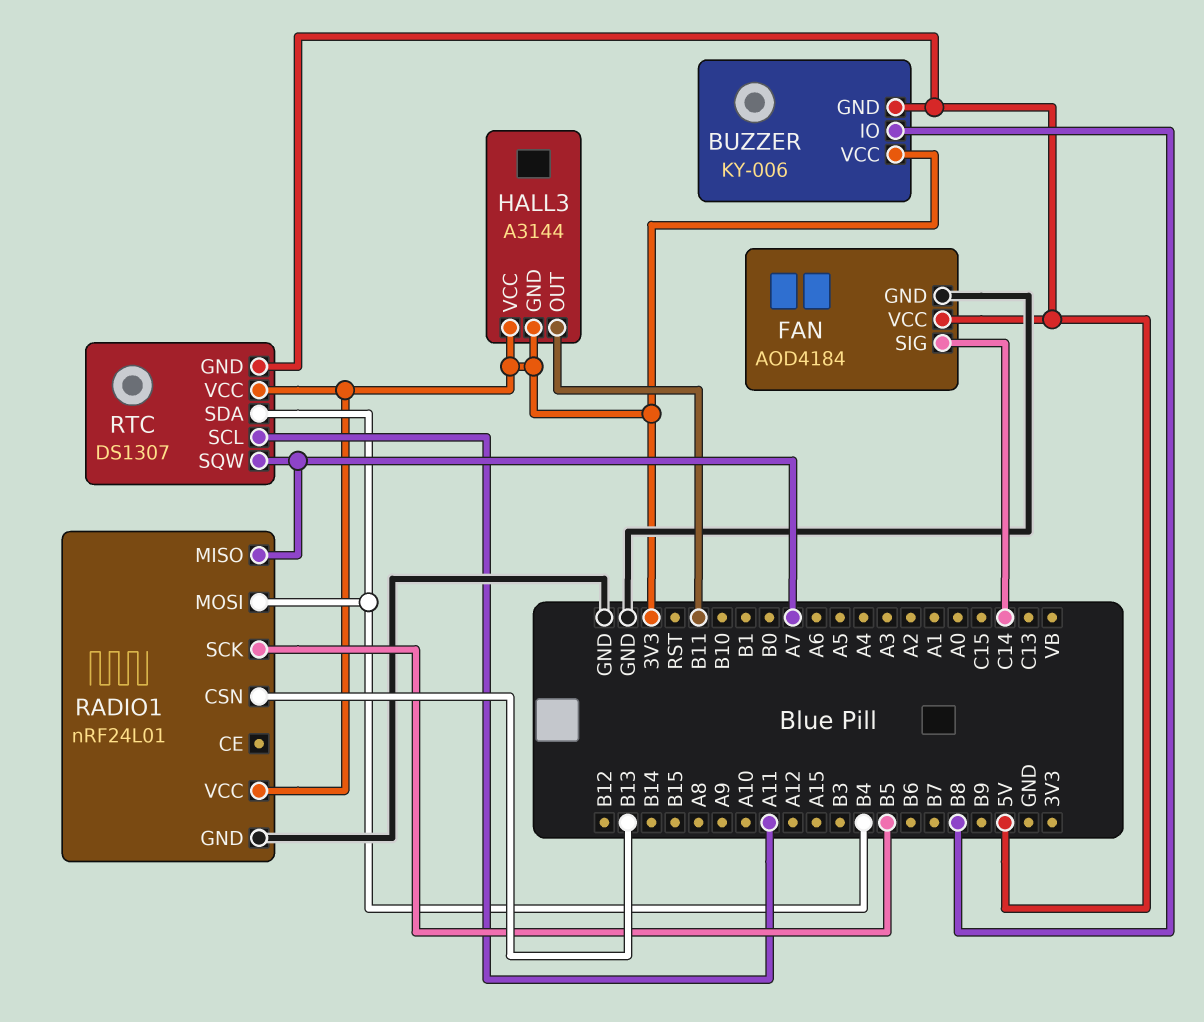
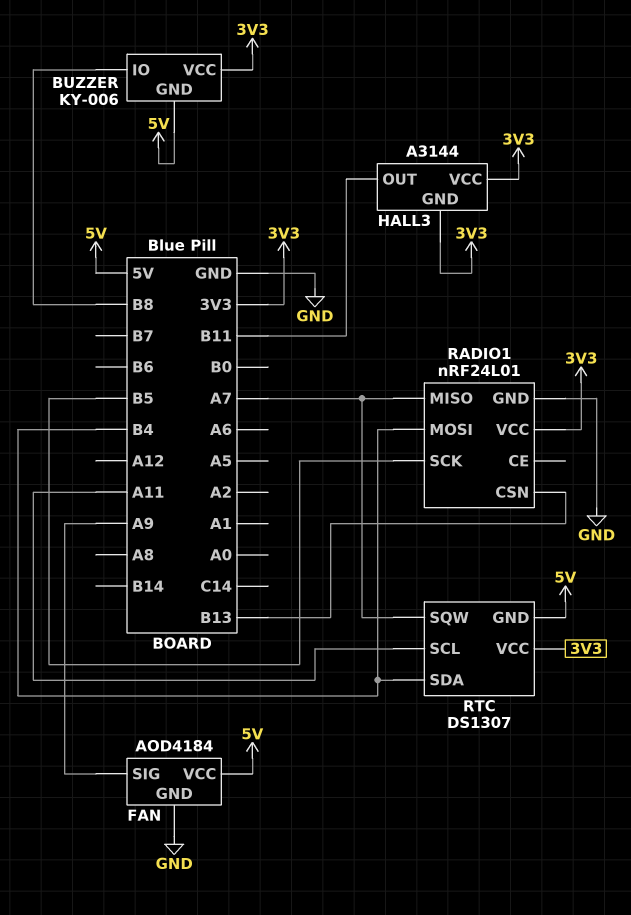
FAN pin SIG: C14 -> A9

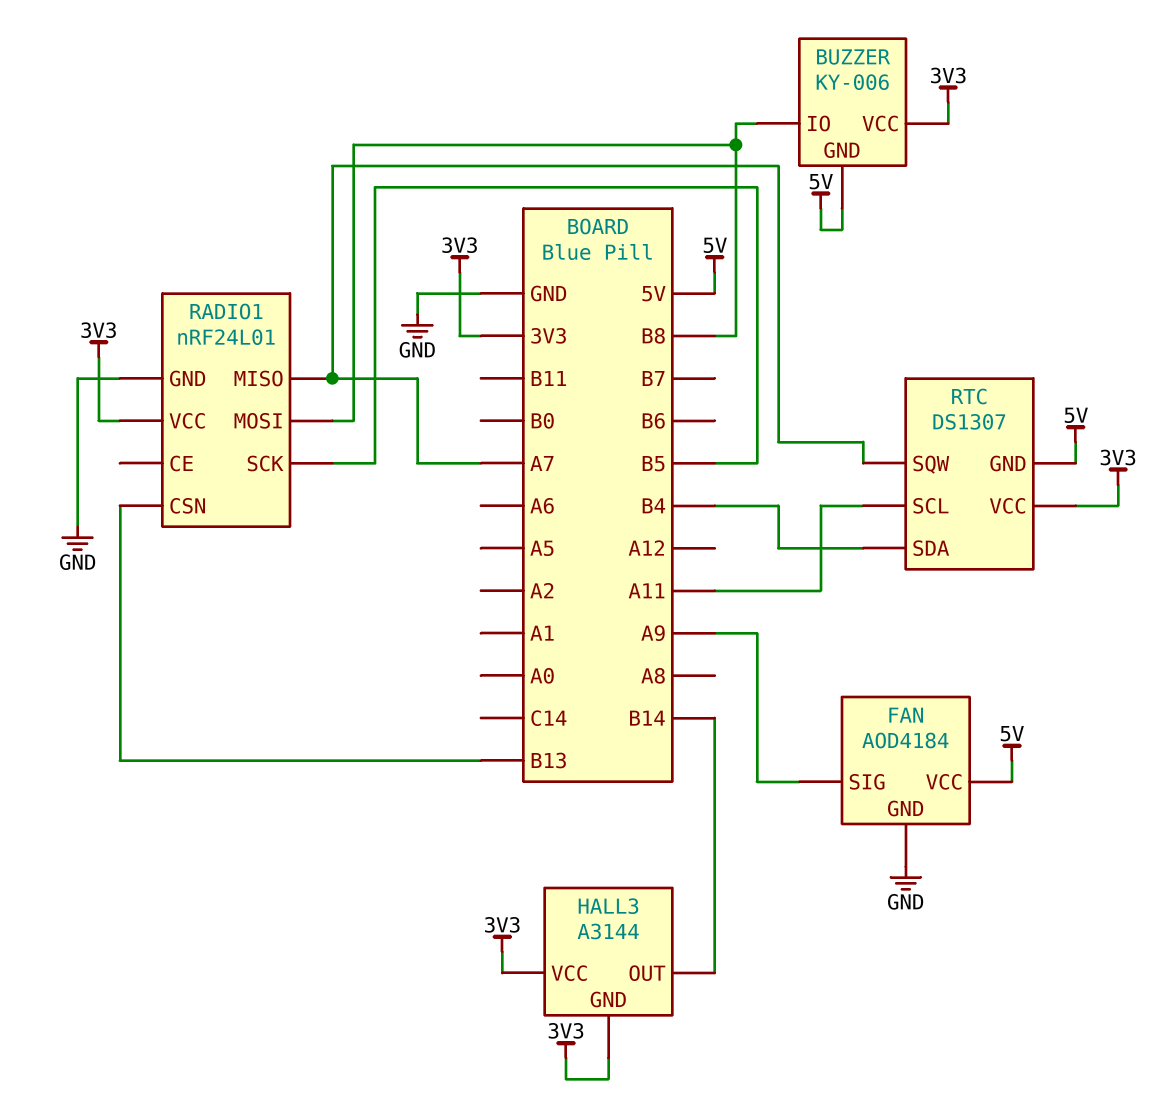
HALL3 pin OUT: B11 -> B14
RADIO1 pin MOSI: B4 -> B8

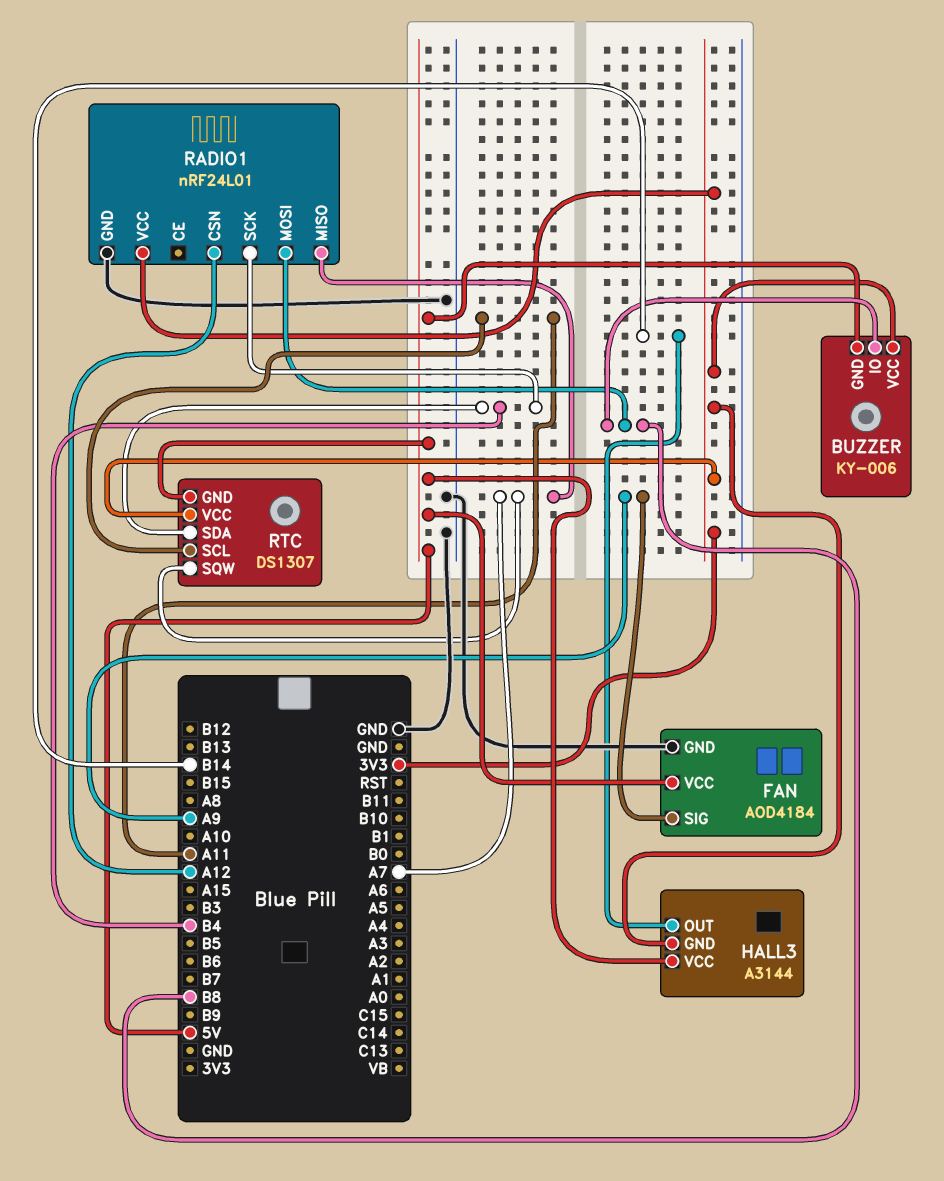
HALL3 pin VCC: 3V3 -> 5V
RADIO1 pin CSN: B13 -> A12
RADIO1 pin SCK: B5 -> B4

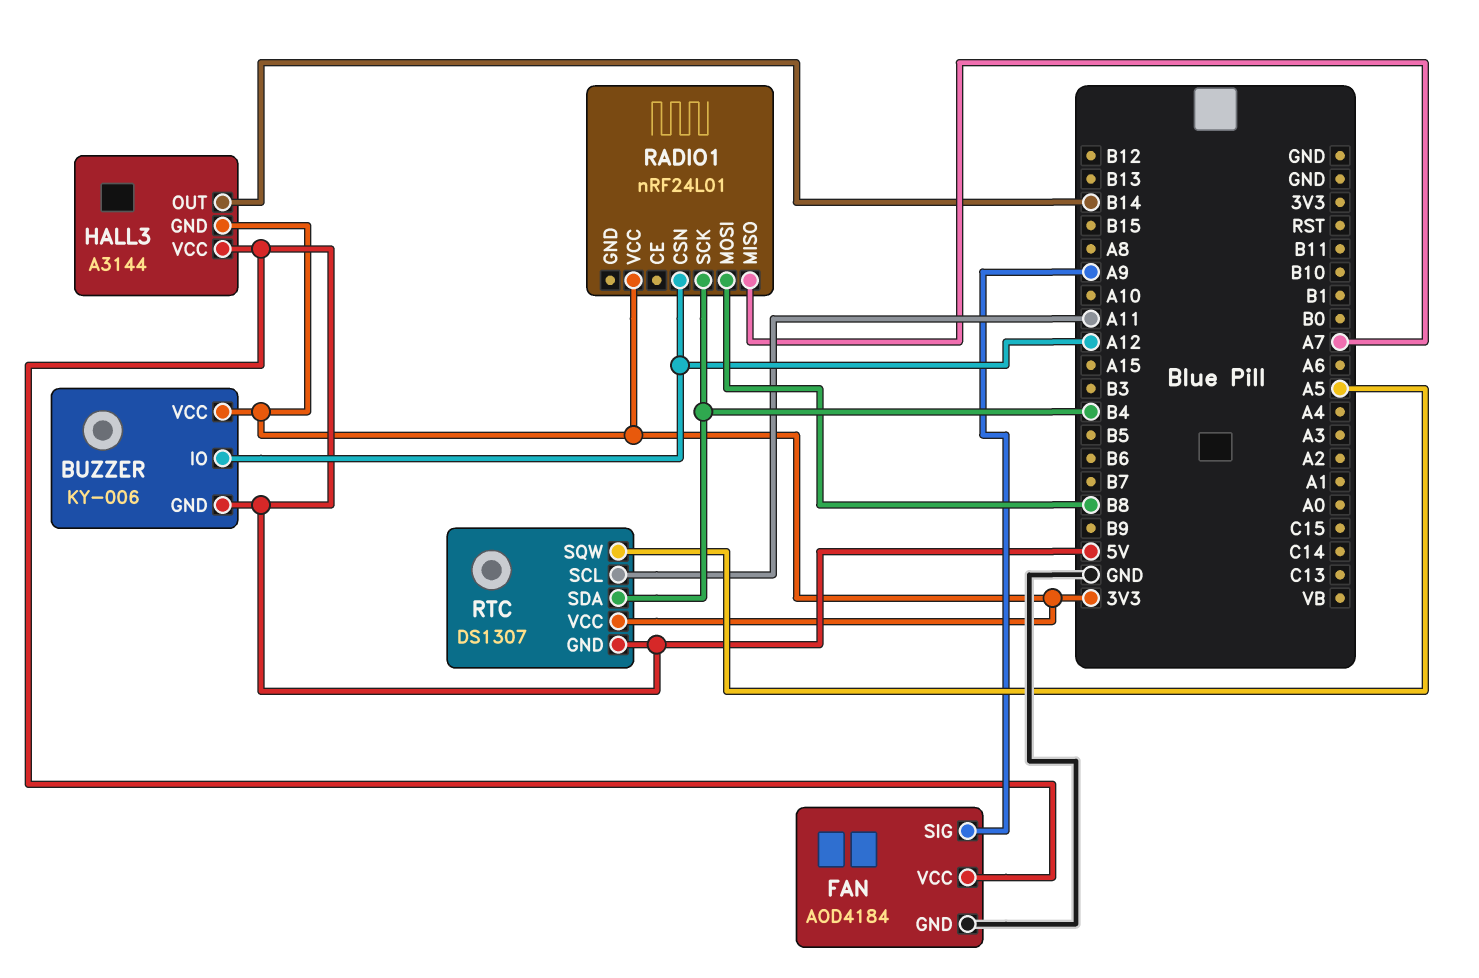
BUZZER pin IO: B8 -> A12
RADIO1 pin GND: GND -> none
RTC pin SQW: A7 -> A5

